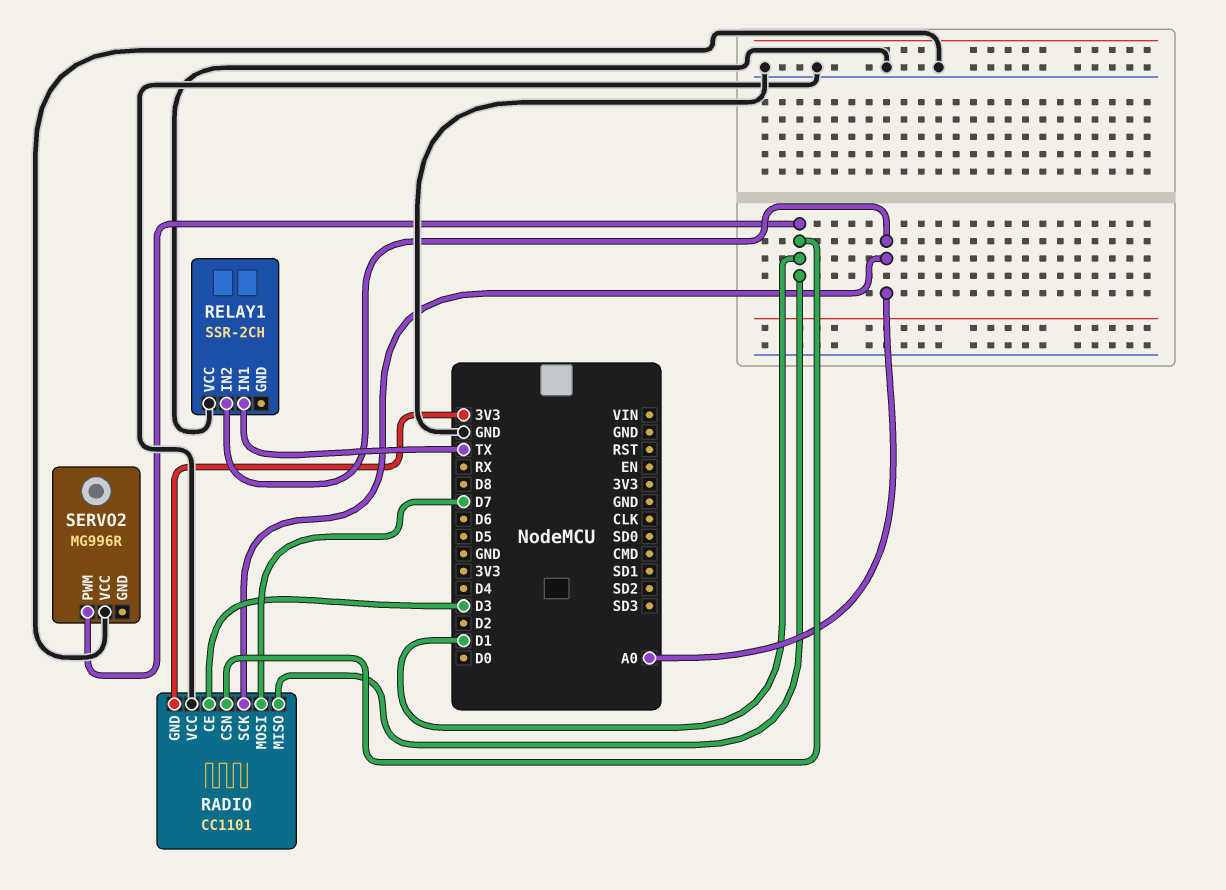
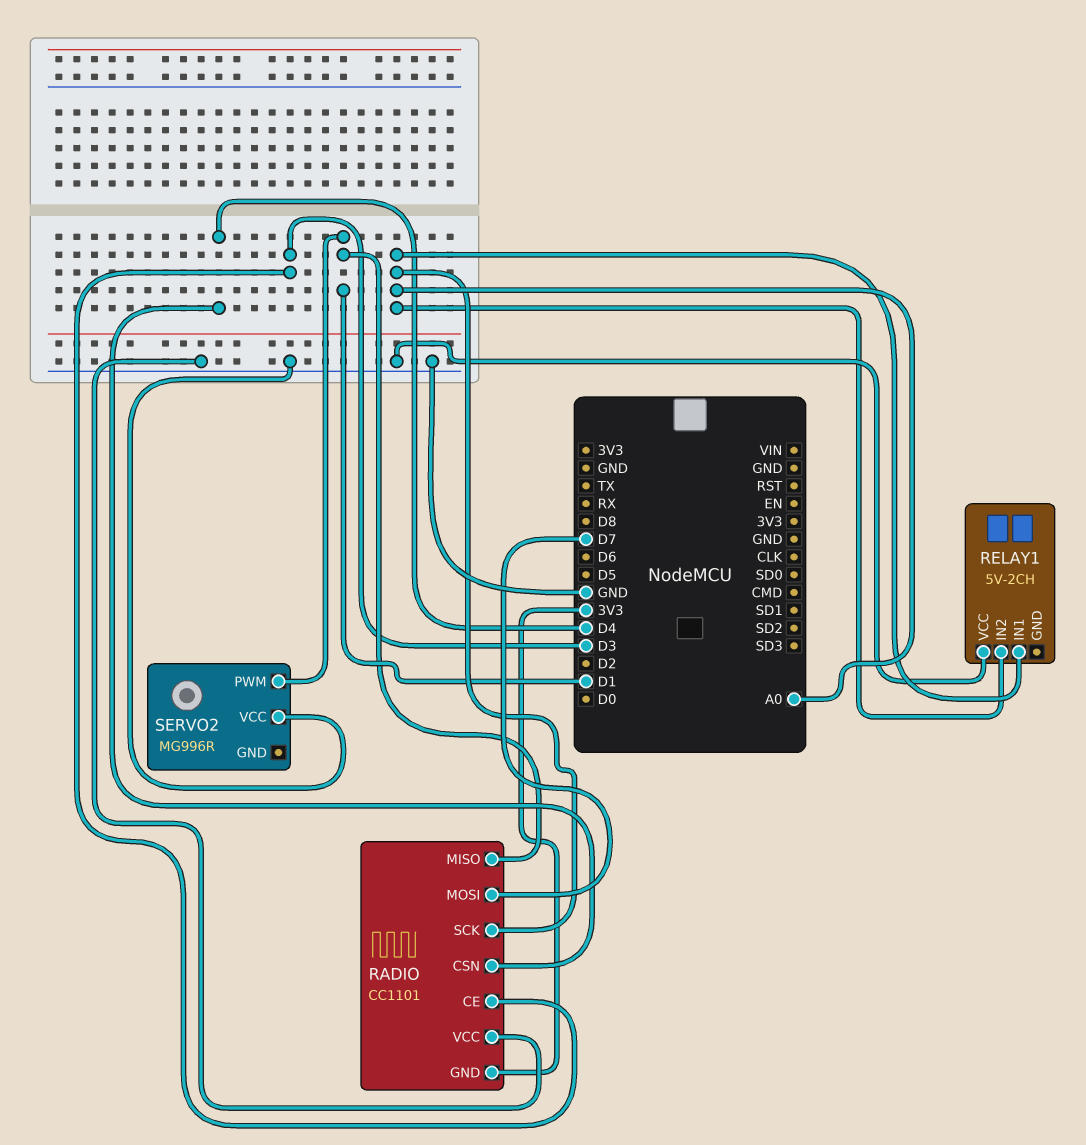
RADIO pin CSN: D1 -> D4
RELAY1: SSR-2CH -> 5V-2CH
RELAY1 pin IN1: TX -> A0

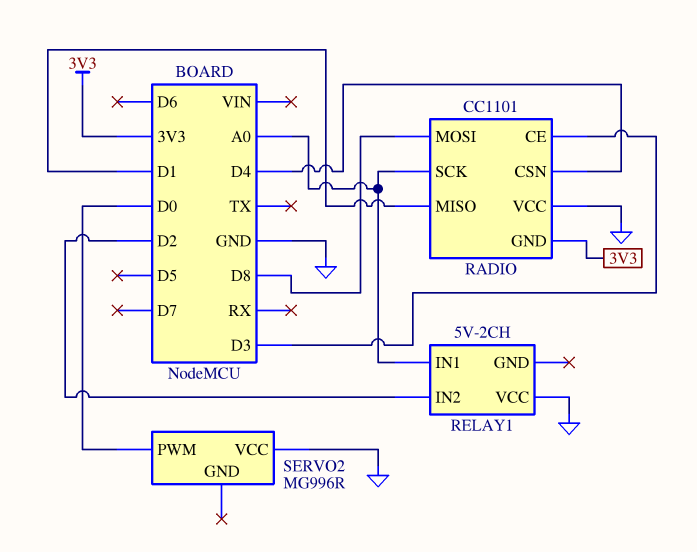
RADIO pin MOSI: D7 -> D8
RELAY1 pin IN2: A0 -> D2
SERVO2 pin PWM: D1 -> D0

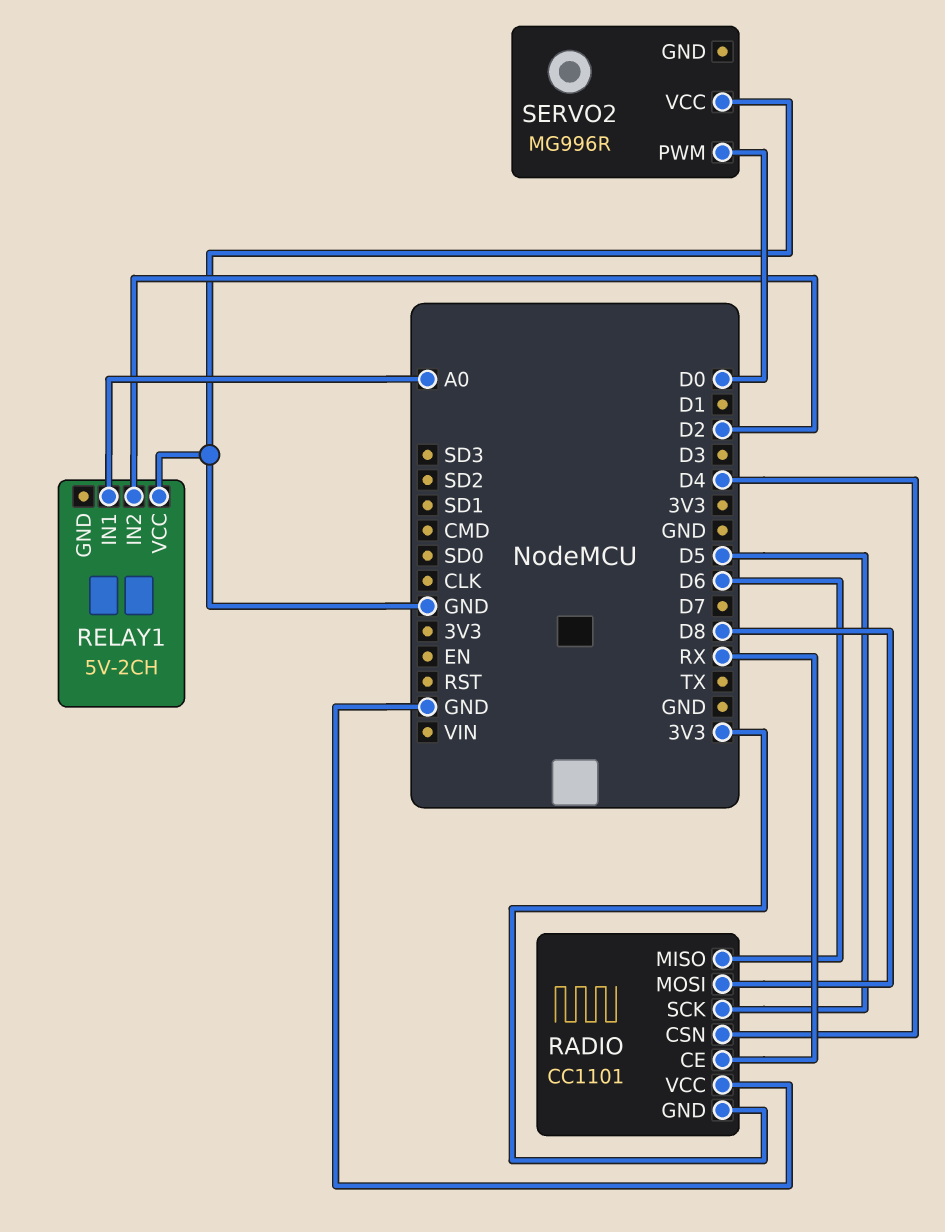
RADIO pin CE: D3 -> RX
RADIO pin MISO: D1 -> D6
RADIO pin SCK: A0 -> D5

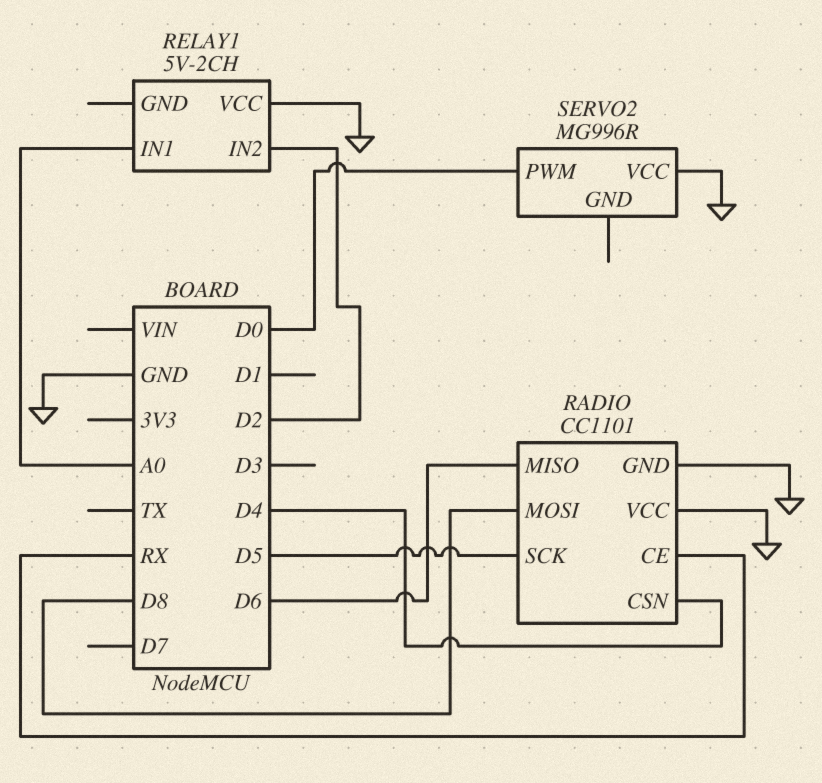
RADIO pin GND: 3V3 -> GND

